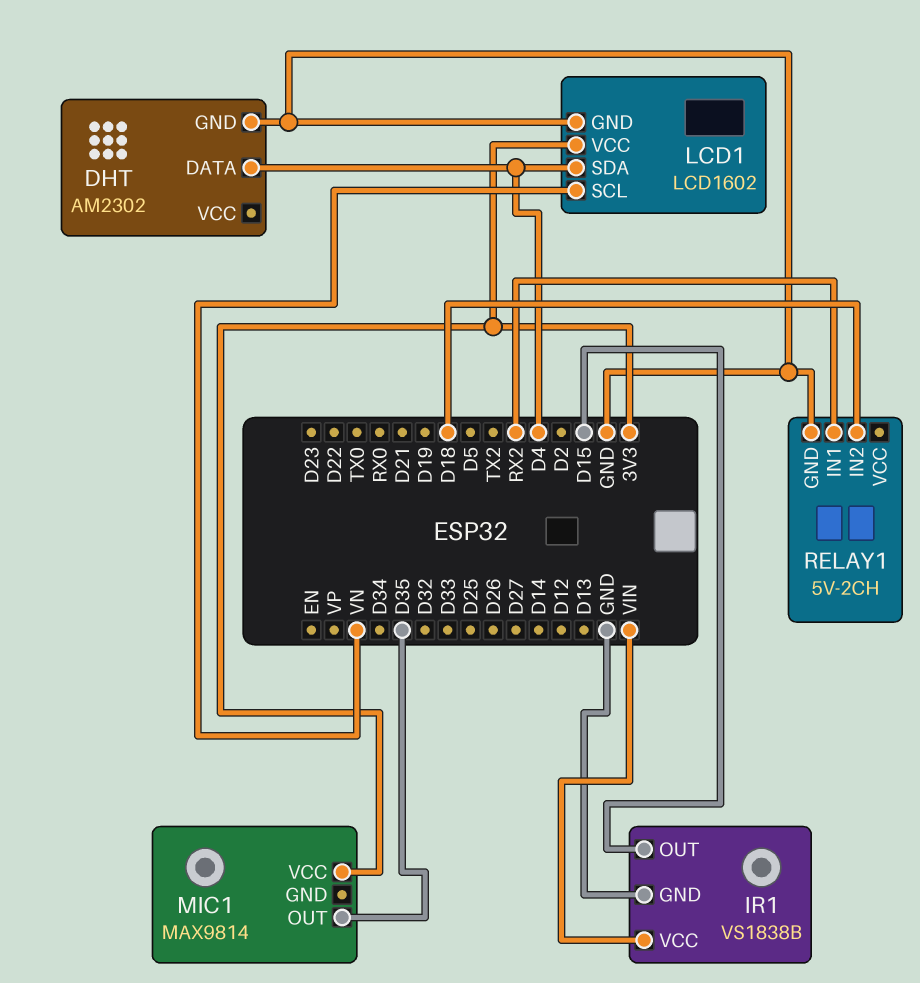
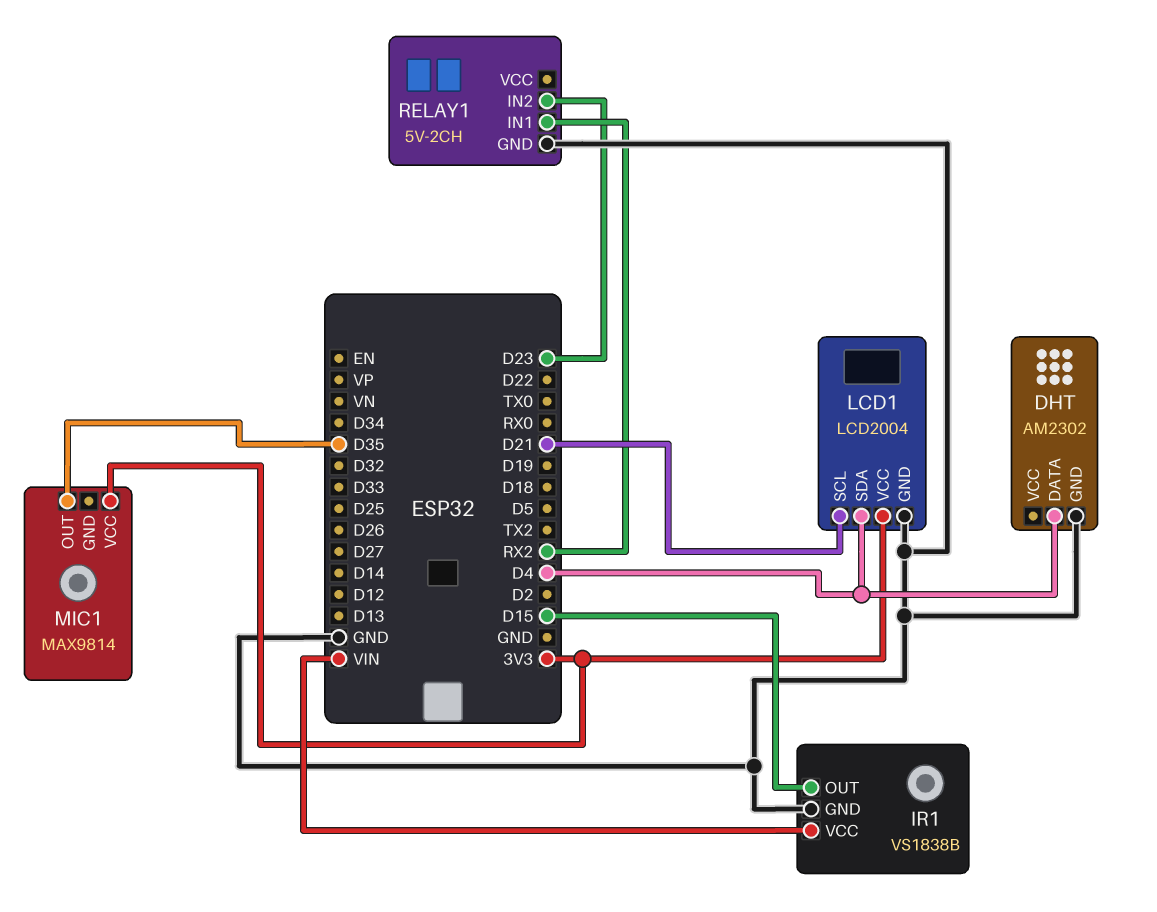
LCD1: LCD1602 -> LCD2004
LCD1 pin SCL: VN -> D21
RELAY1 pin IN2: D18 -> D23

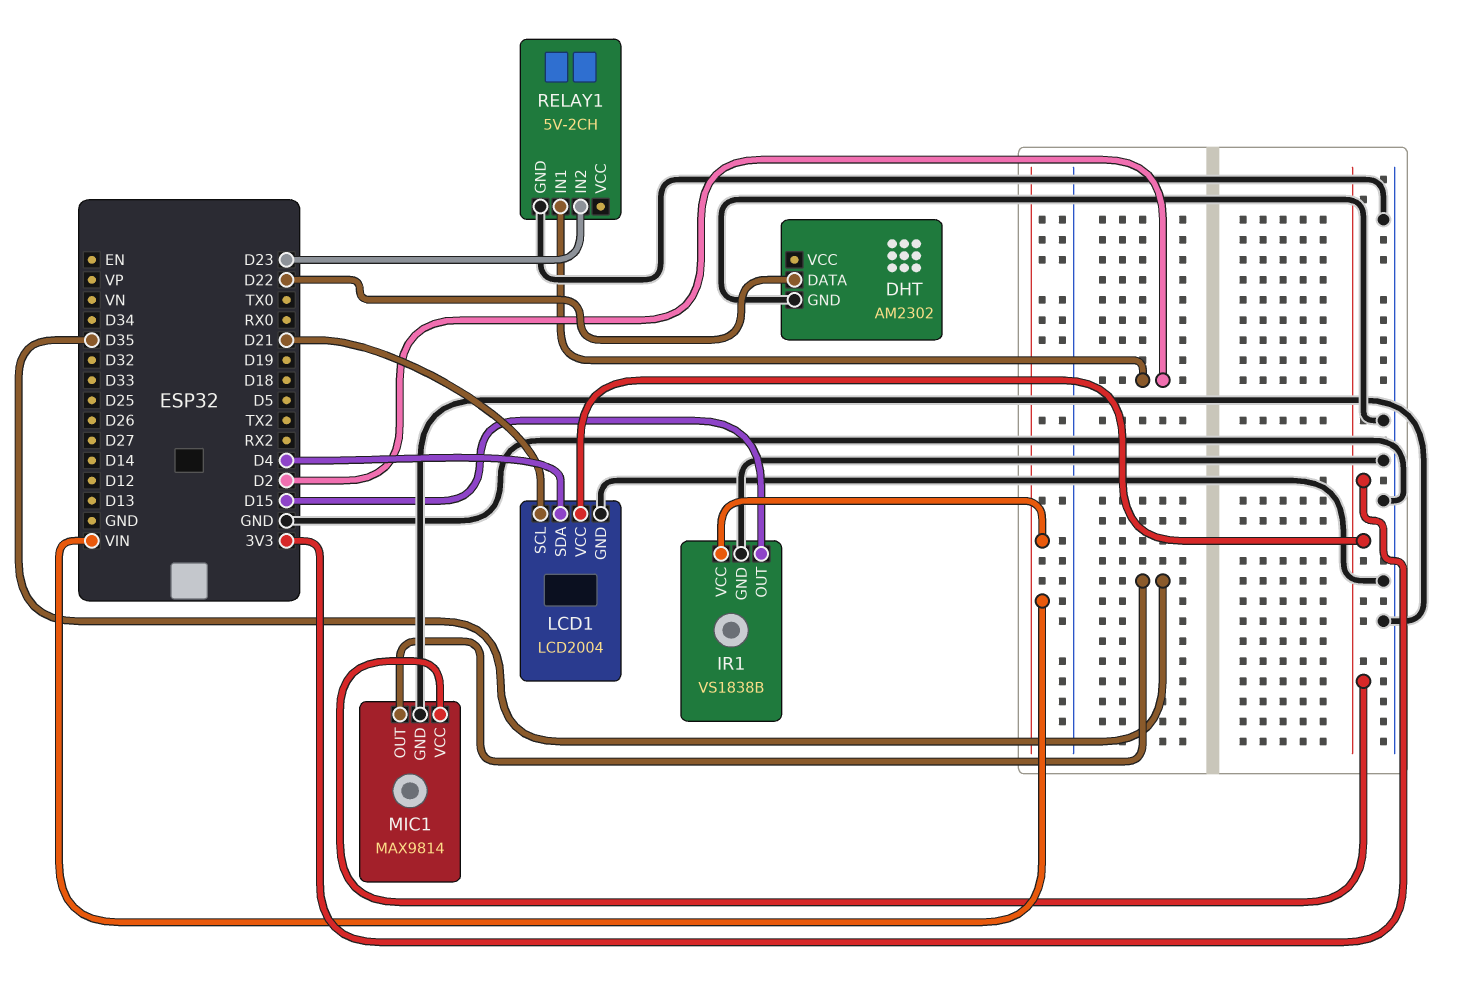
DHT pin DATA: D4 -> D22
MIC1 pin GND: none -> GND
RELAY1 pin IN1: RX2 -> D2

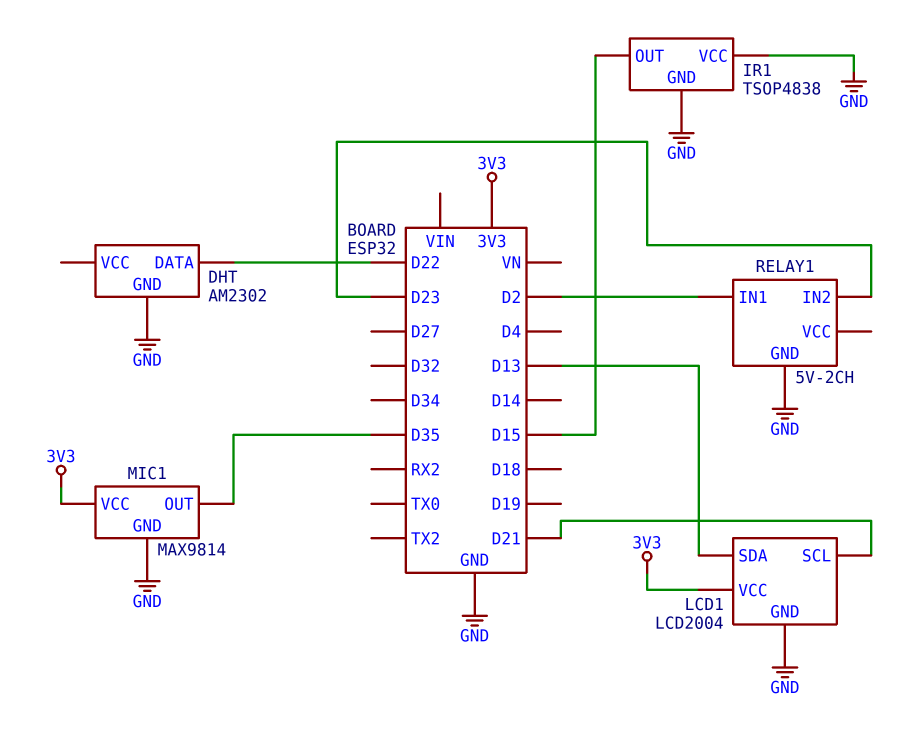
IR1: VS1838B -> TSOP4838
IR1 pin VCC: VIN -> GND
LCD1 pin SDA: D4 -> D13

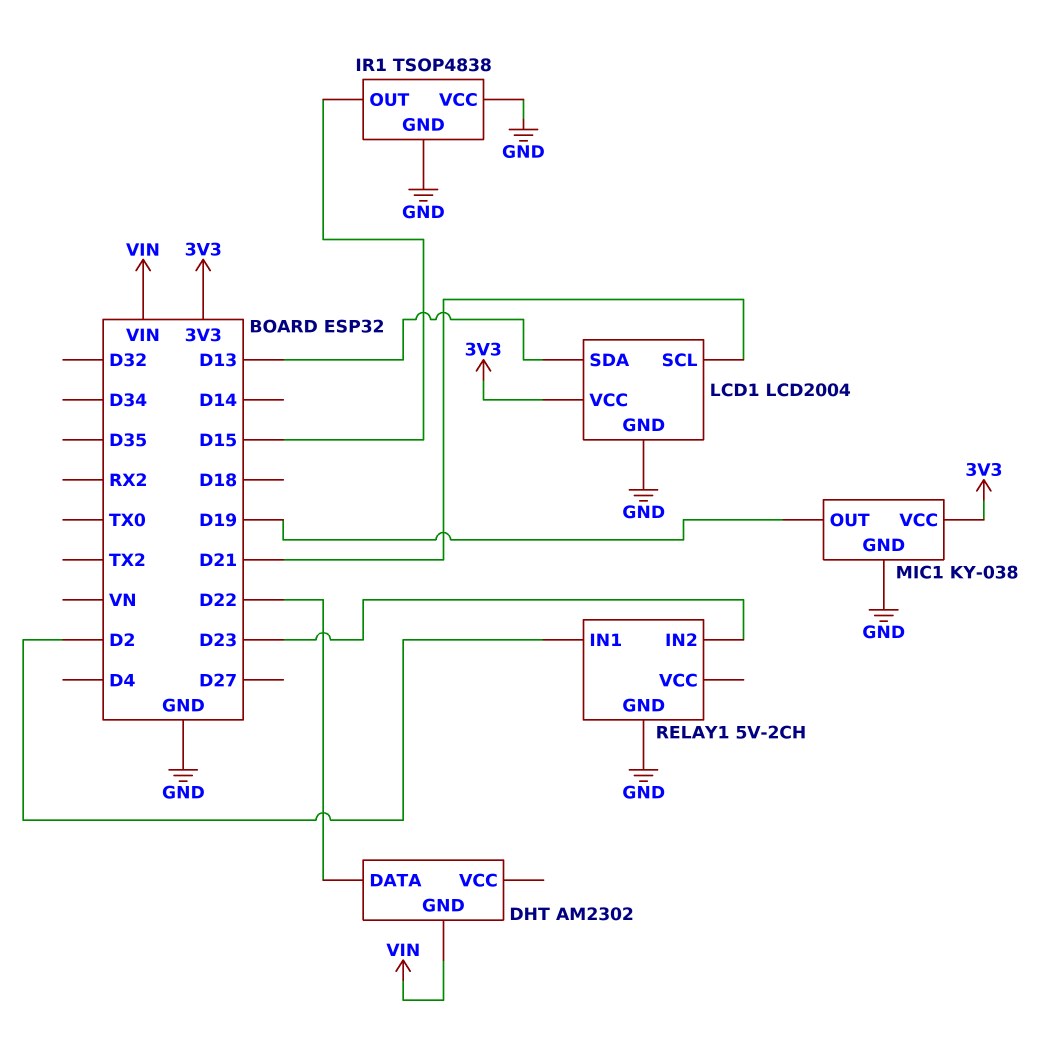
DHT pin GND: GND -> VIN
MIC1: MAX9814 -> KY-038
MIC1 pin OUT: D35 -> D19

